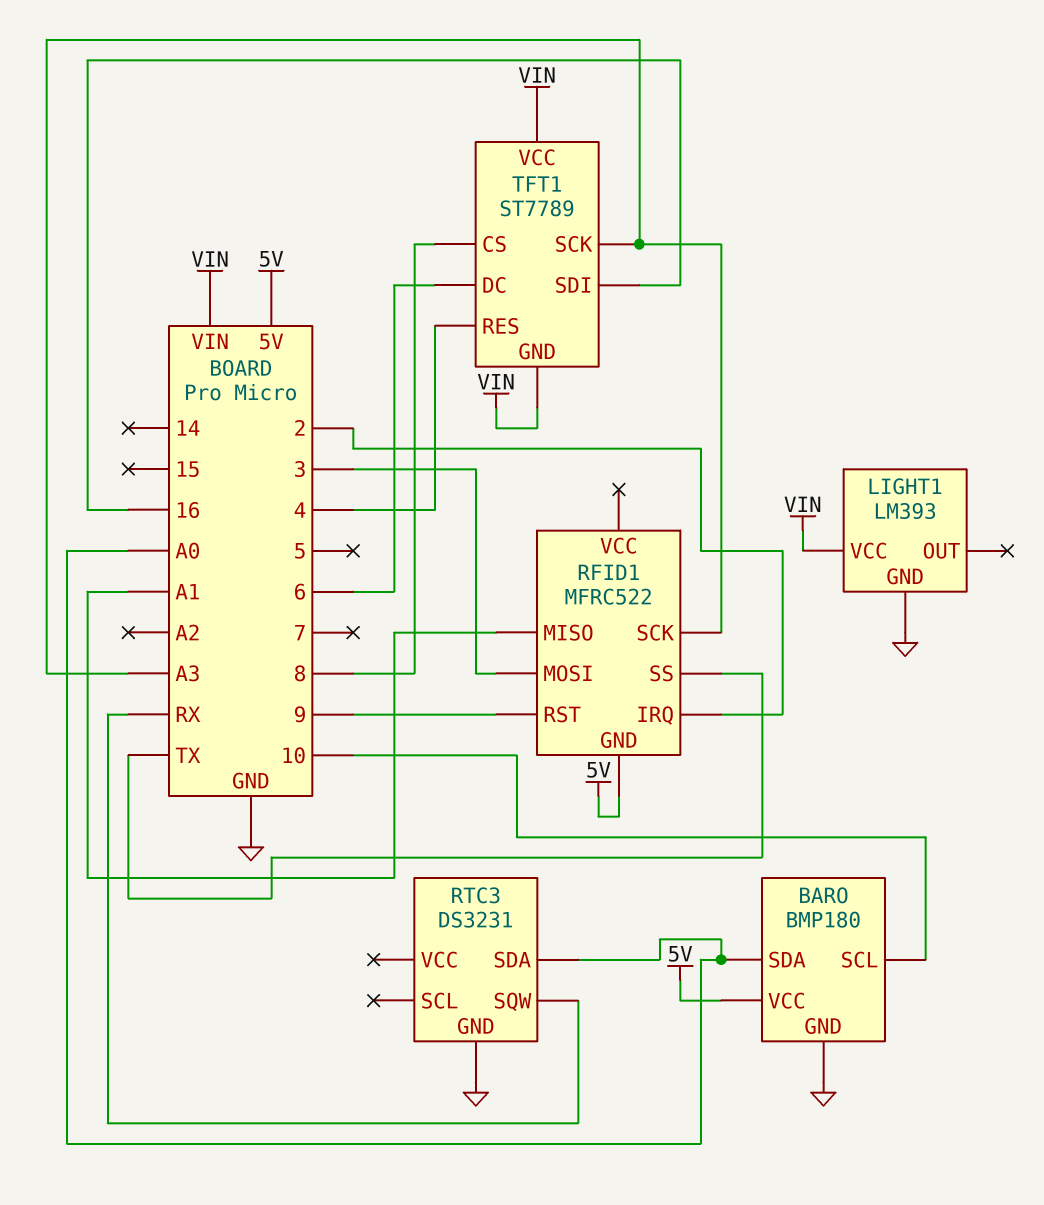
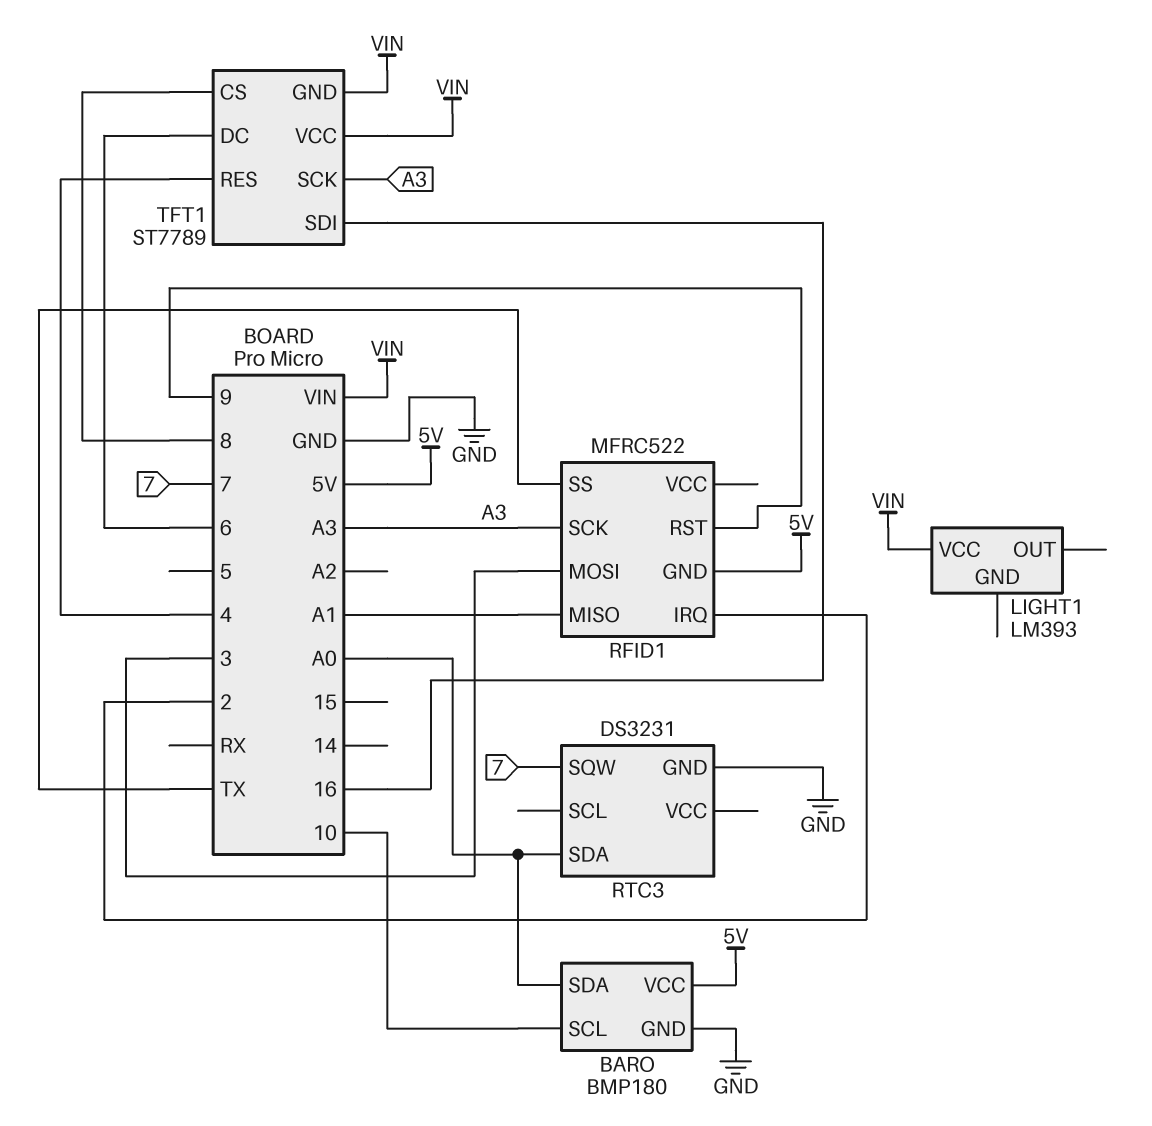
LIGHT1 pin GND: GND -> none
RTC3 pin SQW: RX -> 7

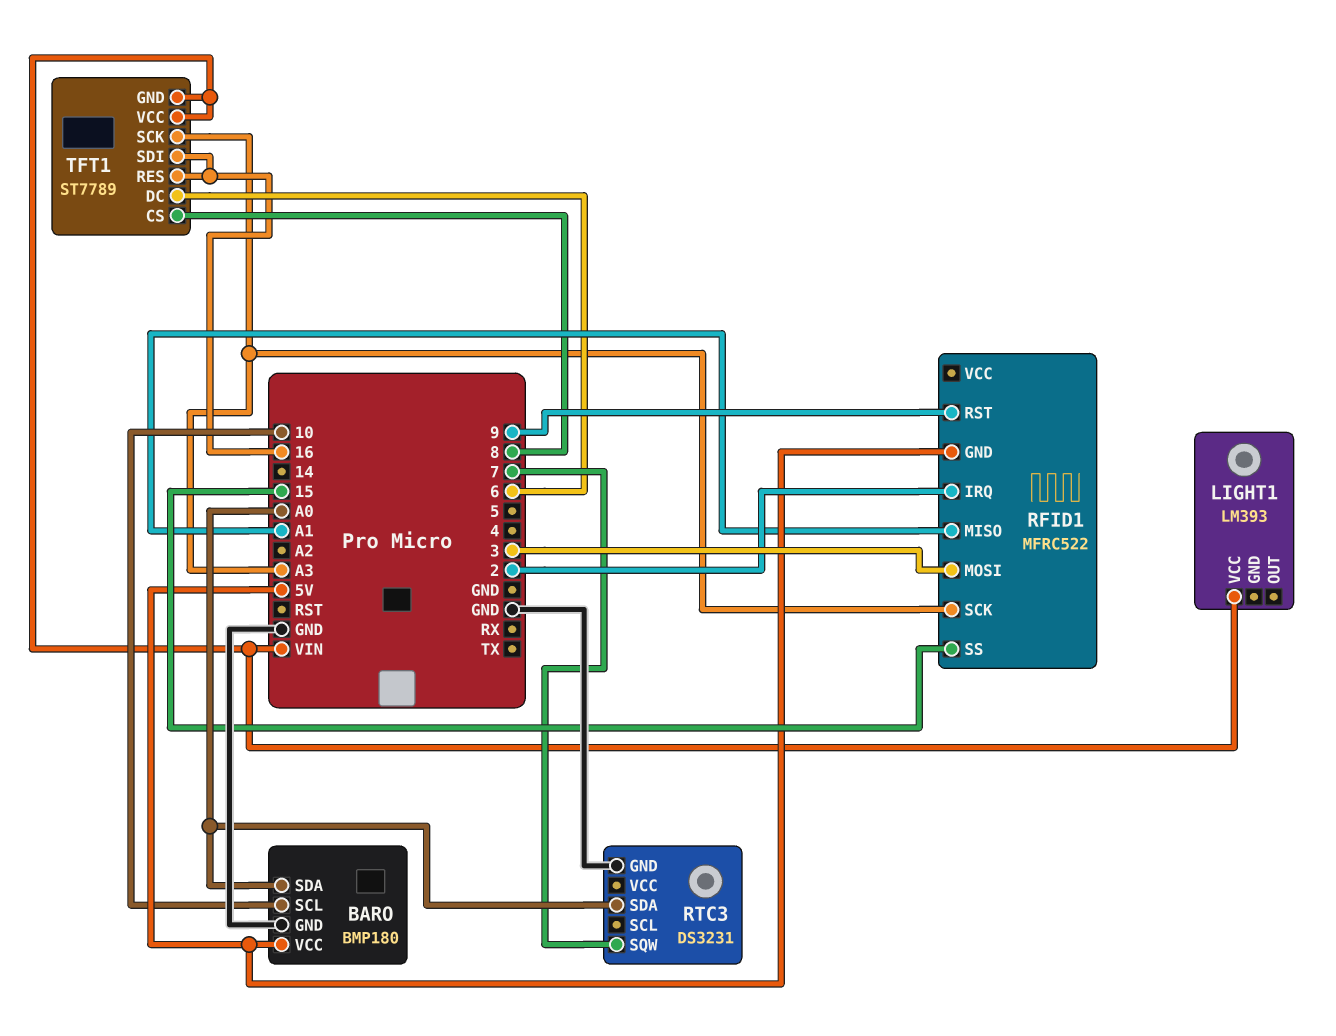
RFID1 pin SS: TX -> 15
TFT1 pin RES: 4 -> 16

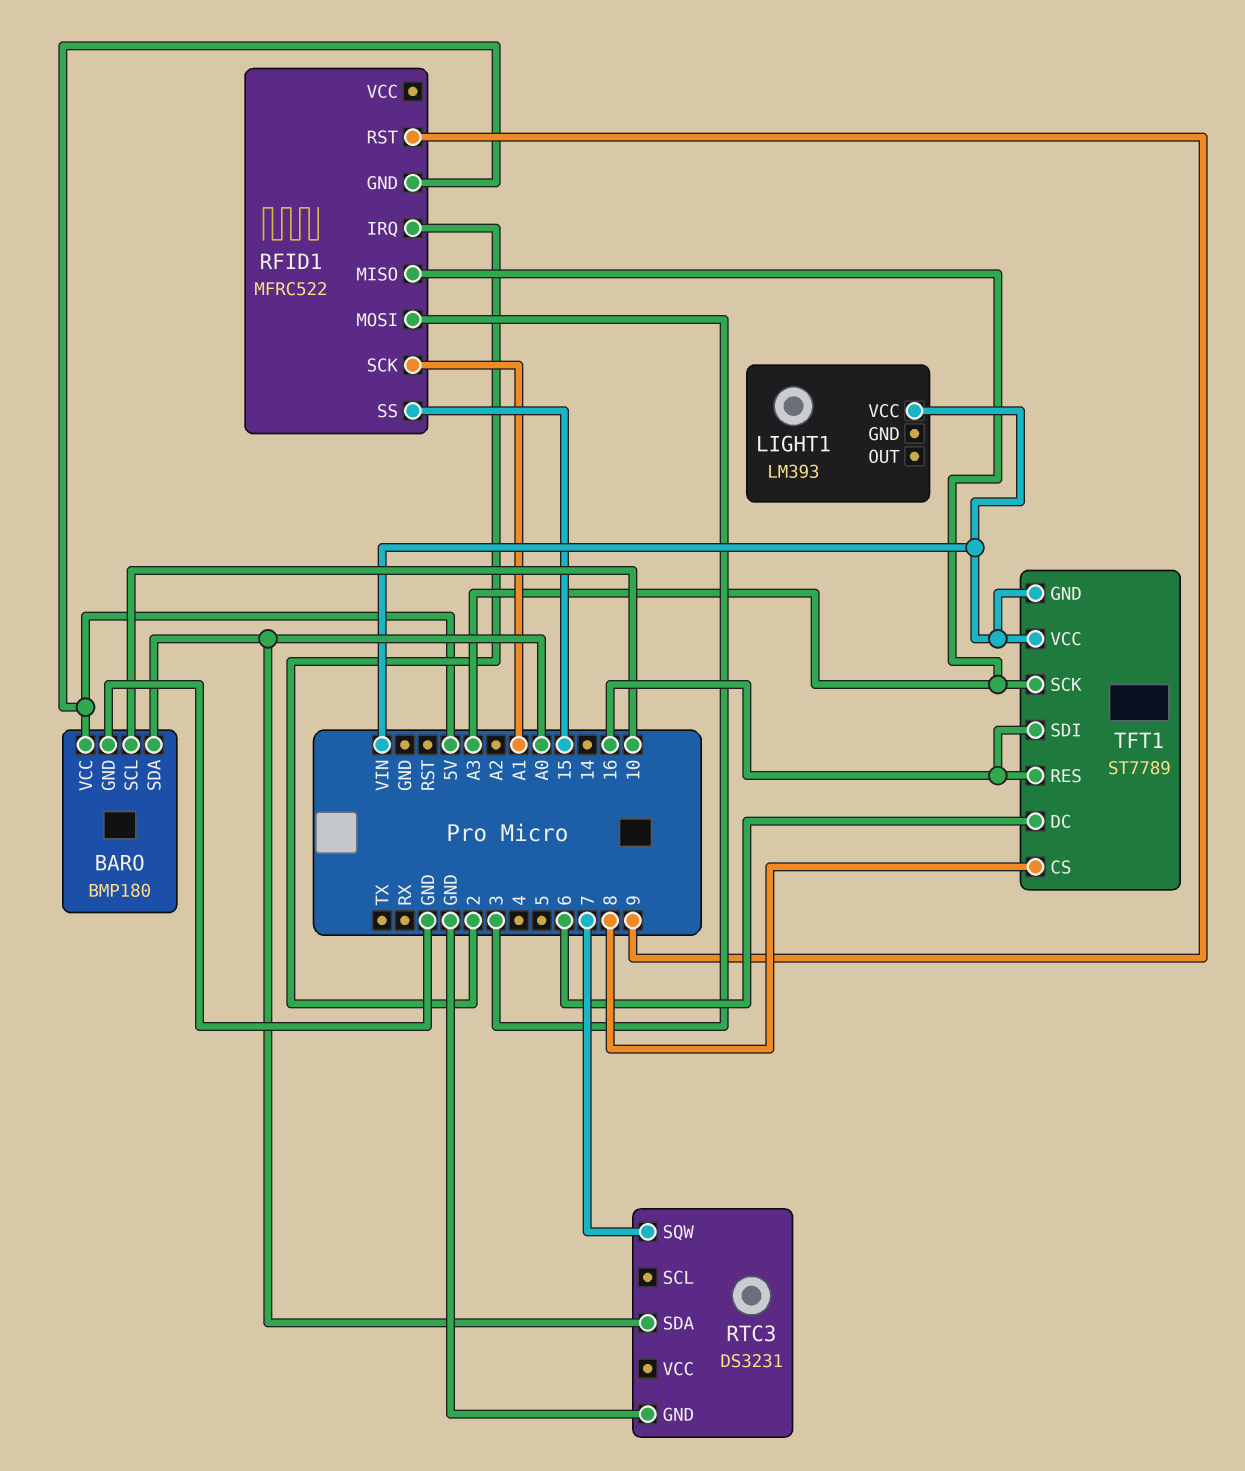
RFID1 pin MISO: A1 -> A3
RFID1 pin SCK: A3 -> A1

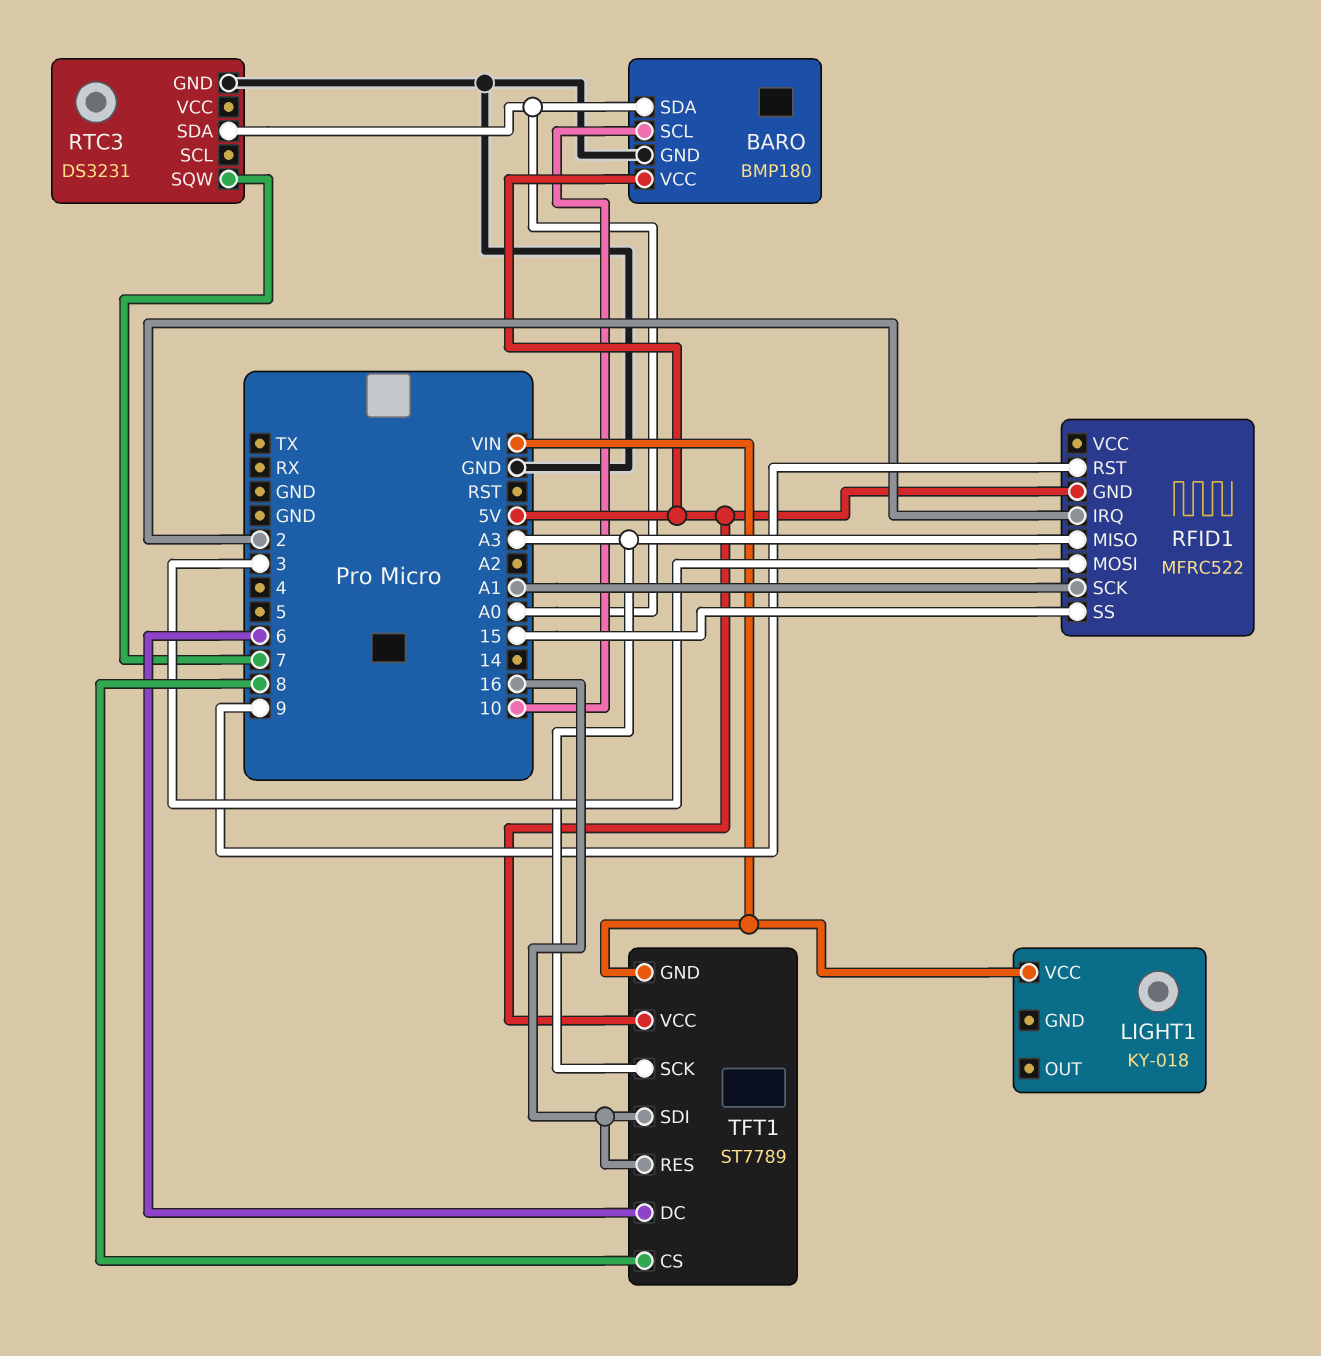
LIGHT1: LM393 -> KY-018
TFT1 pin VCC: VIN -> 5V

